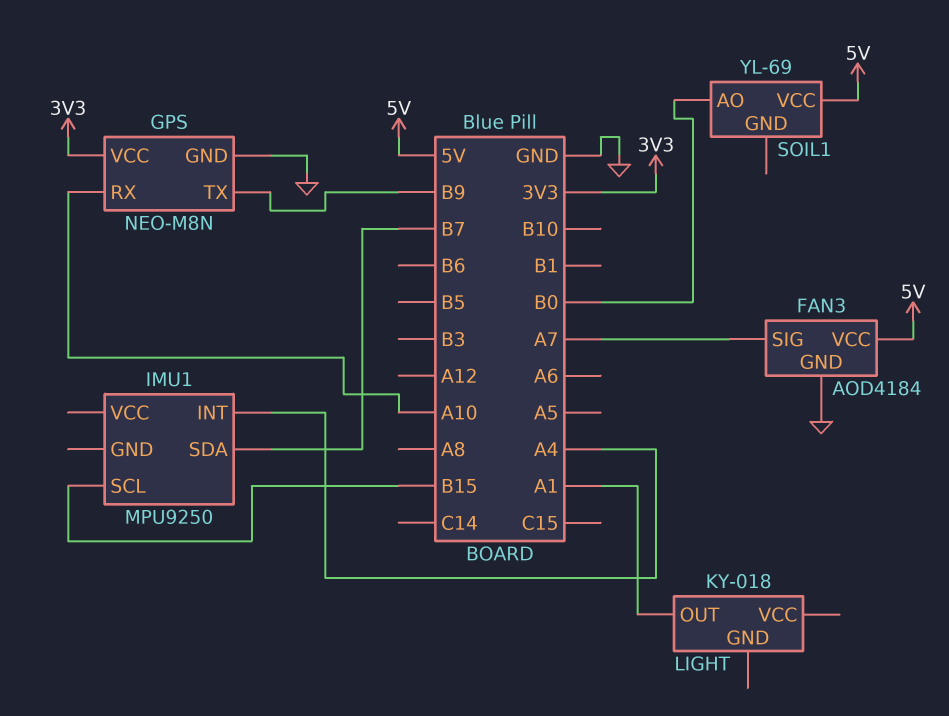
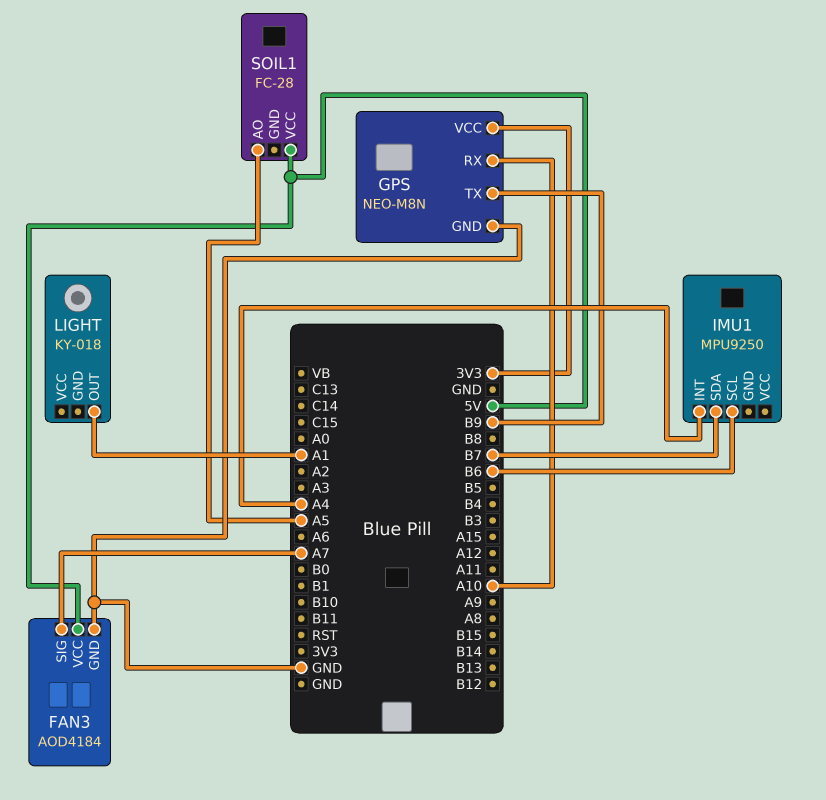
IMU1 pin SCL: B15 -> B6
SOIL1: YL-69 -> FC-28
SOIL1 pin AO: B0 -> A5

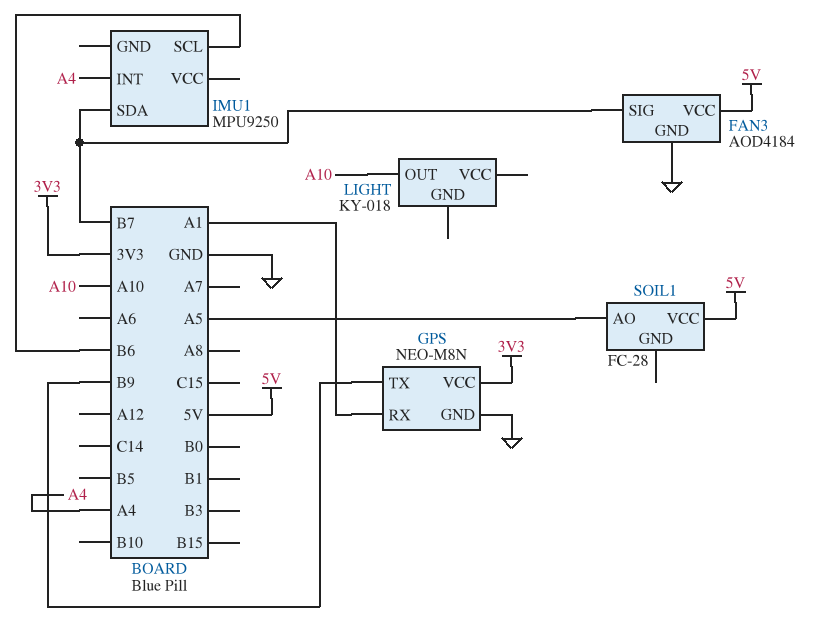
FAN3 pin SIG: A7 -> B7
GPS pin RX: A10 -> A1
LIGHT pin OUT: A1 -> A10

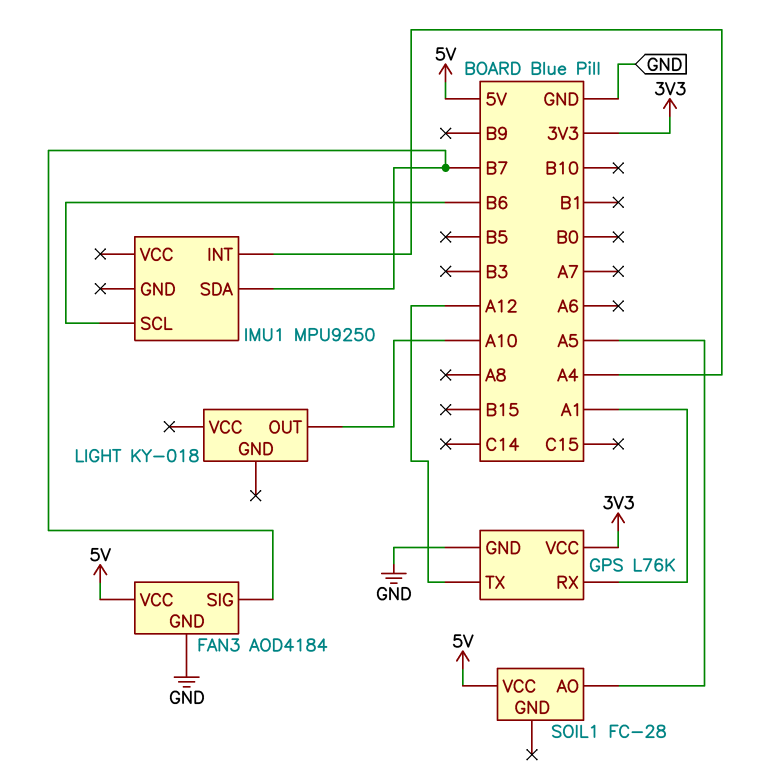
GPS: NEO-M8N -> L76K
GPS pin TX: B9 -> A12

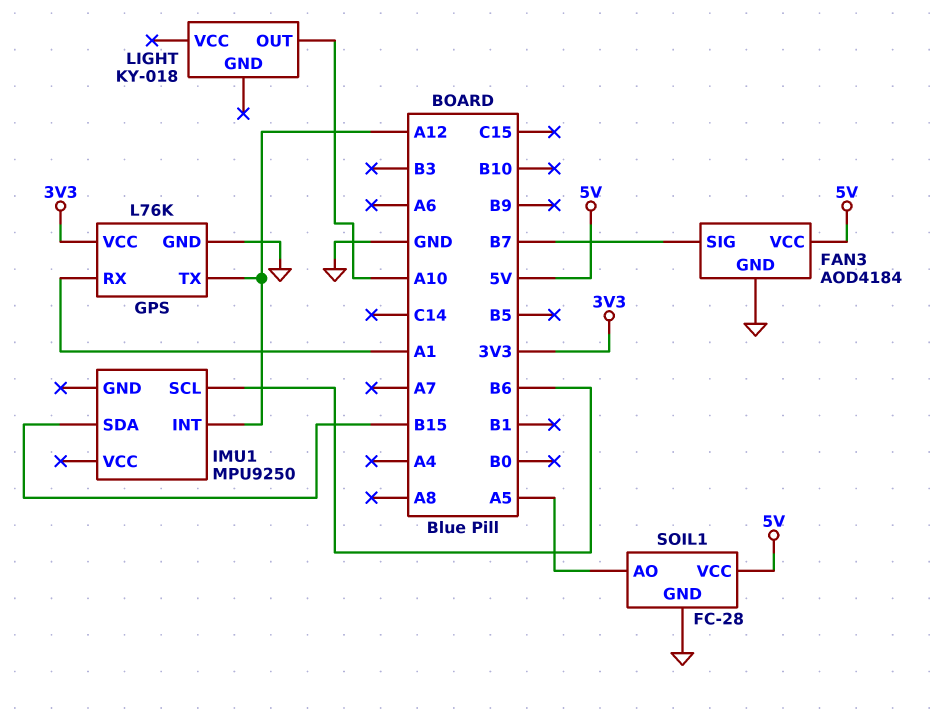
IMU1 pin INT: A4 -> A12
IMU1 pin SDA: B7 -> B15
SOIL1 pin GND: none -> GND

